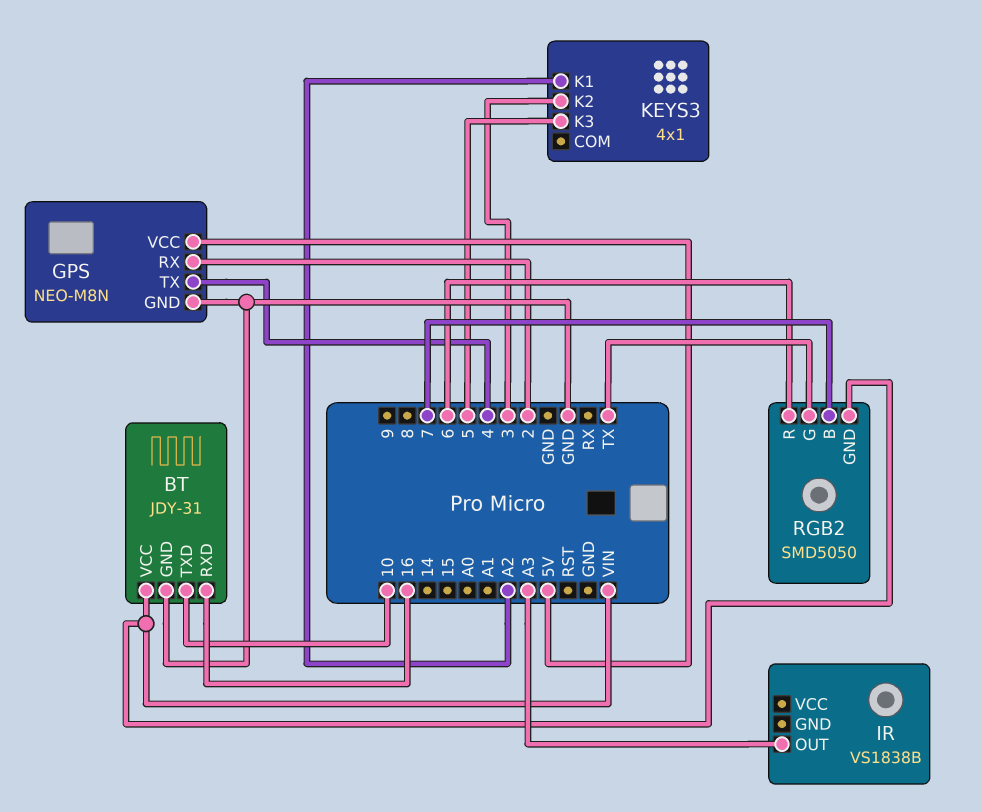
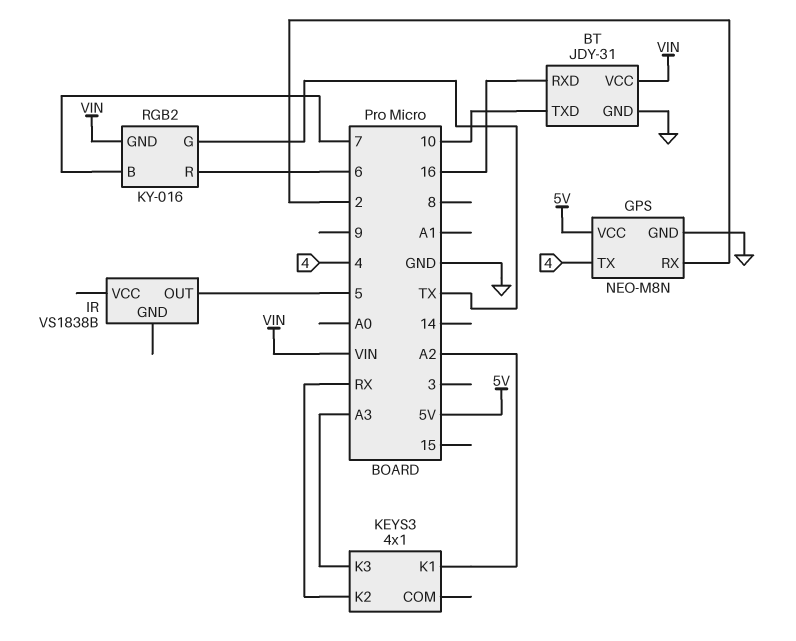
IR pin OUT: A3 -> 5
KEYS3 pin K2: 3 -> RX
KEYS3 pin K3: 5 -> A3
RGB2: SMD5050 -> KY-016

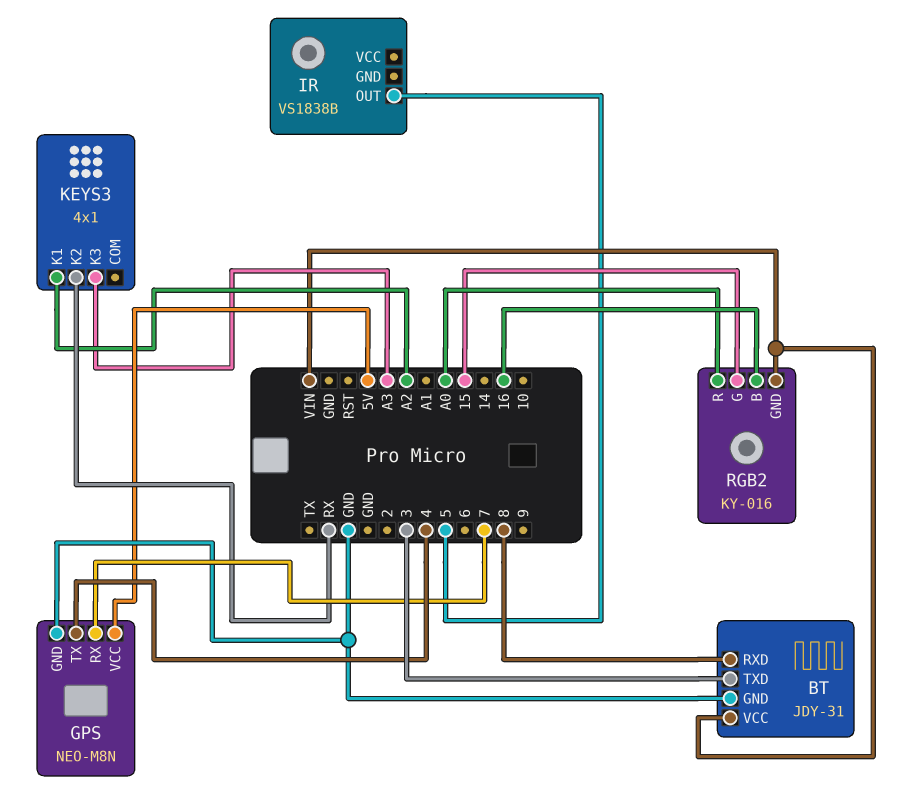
BT pin RXD: 16 -> 8
BT pin TXD: 10 -> 3
GPS pin RX: 2 -> 7
RGB2 pin B: 7 -> 16
RGB2 pin G: TX -> 15
RGB2 pin R: 6 -> A0

